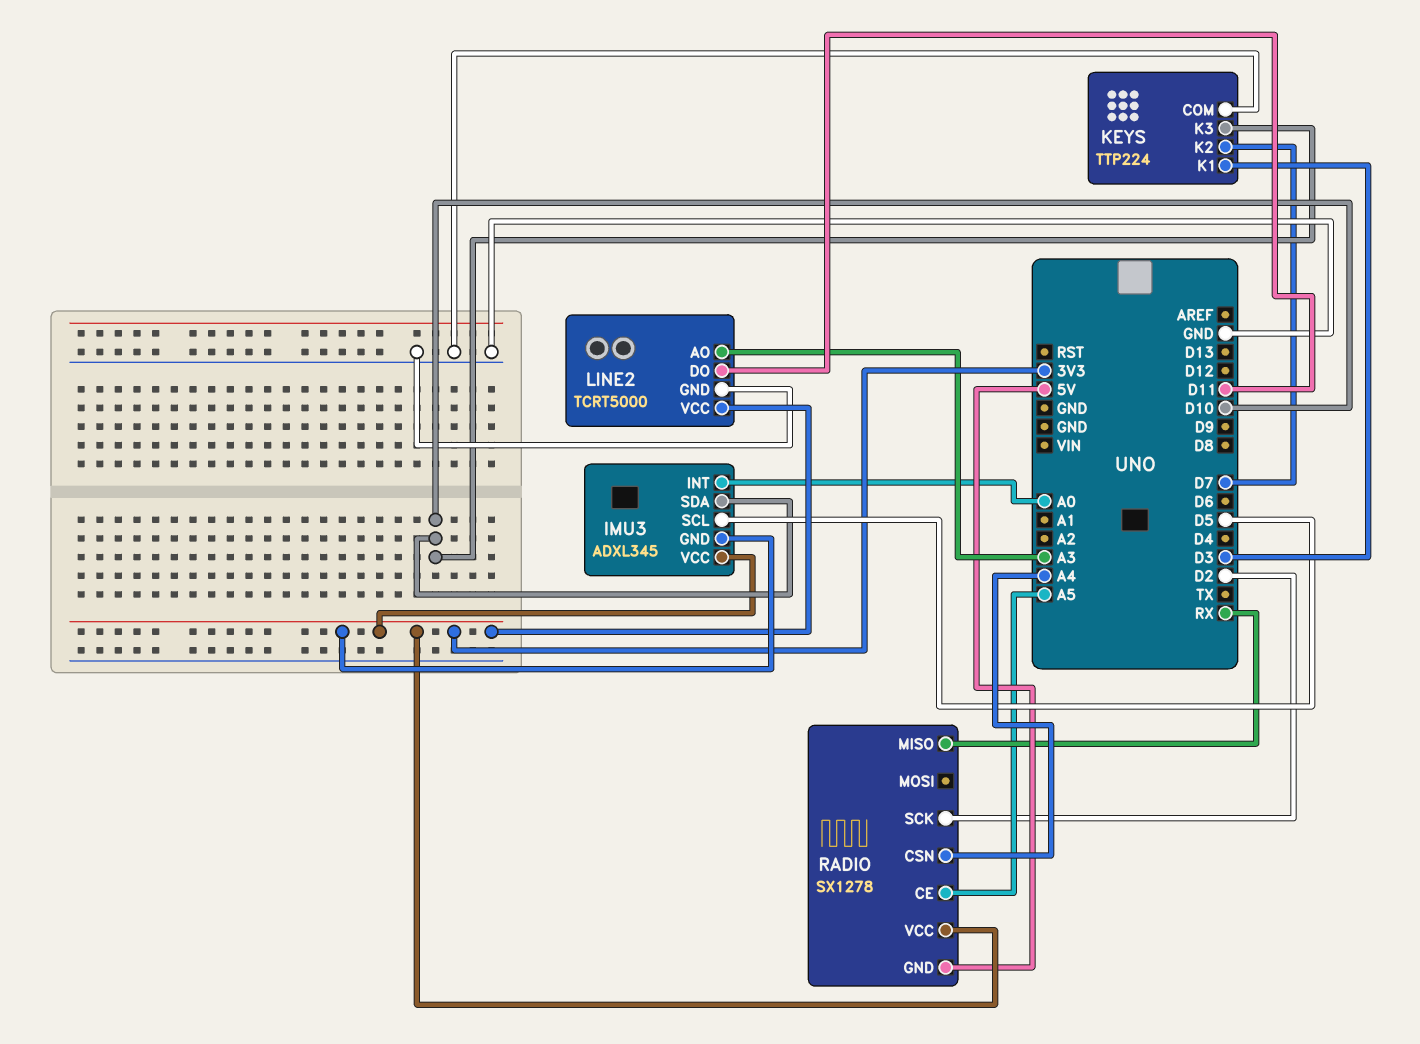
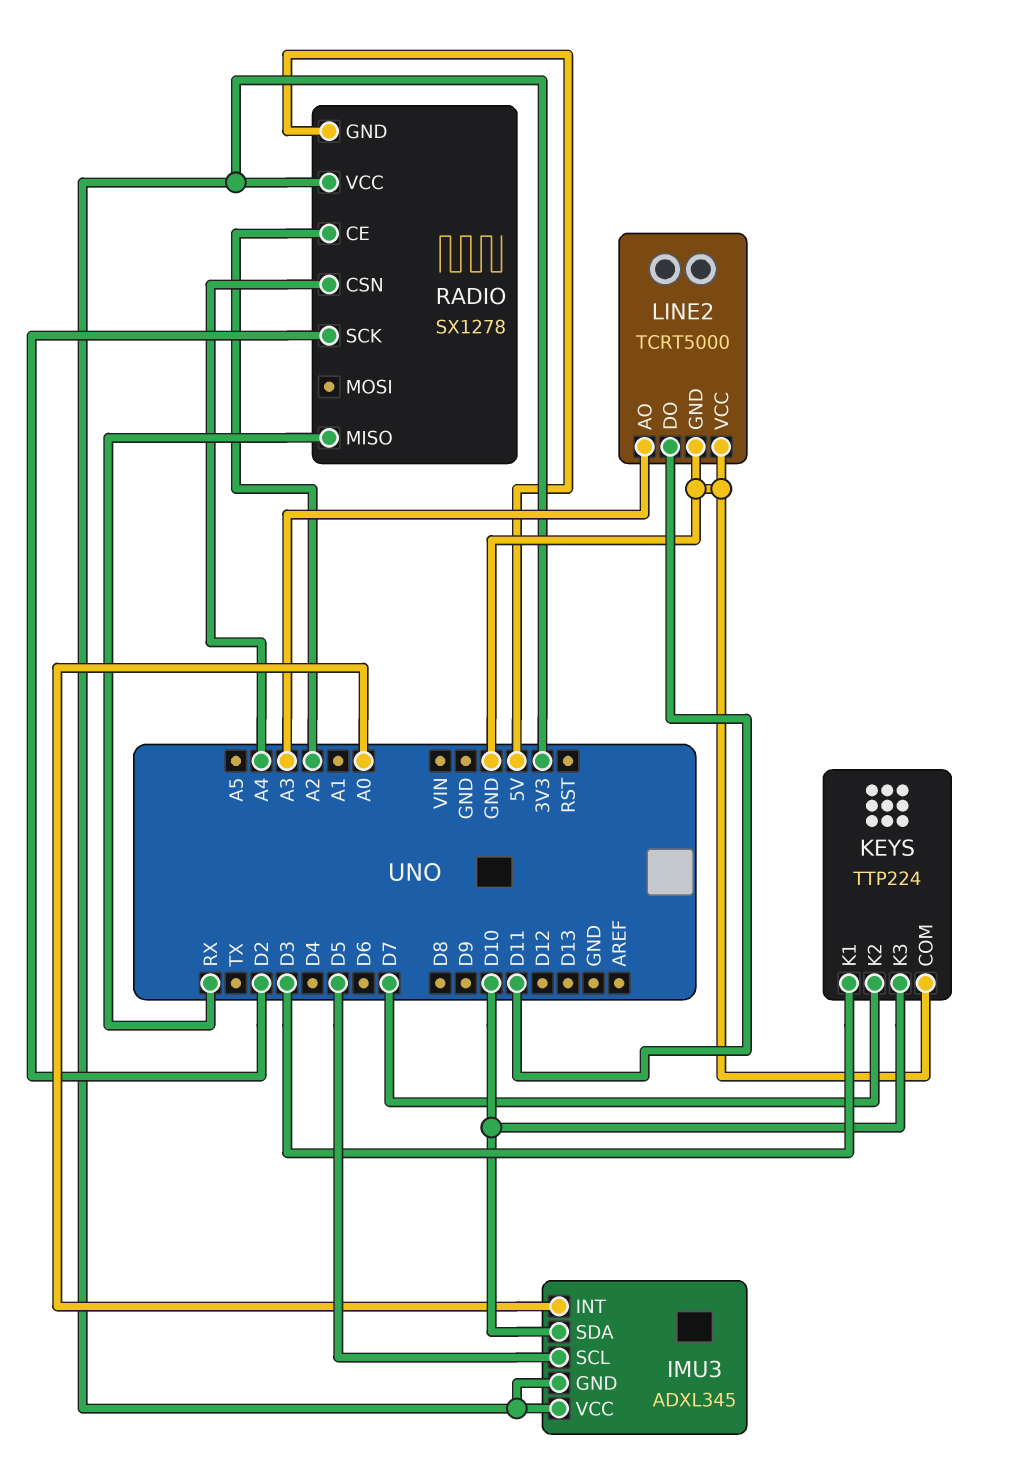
LINE2 pin VCC: 3V3 -> GND
RADIO pin CE: A5 -> A2

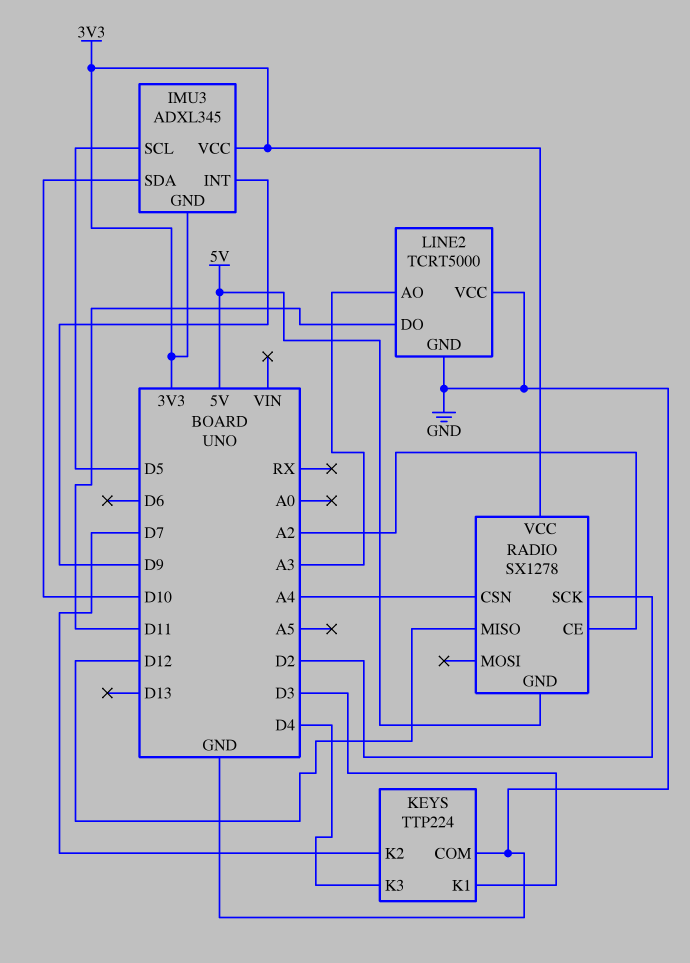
IMU3 pin INT: A0 -> D9
KEYS pin K3: D10 -> D4
RADIO pin MISO: RX -> D12

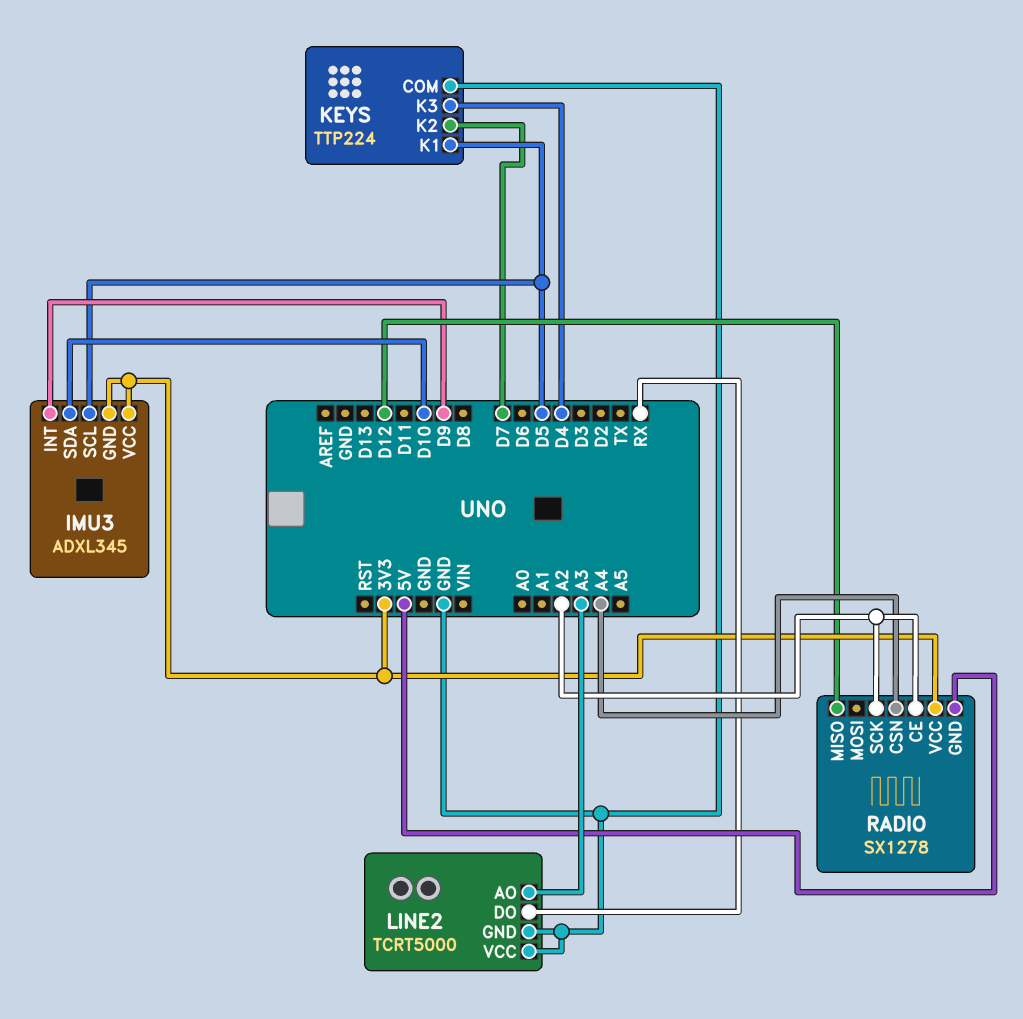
KEYS pin K1: D3 -> D5
LINE2 pin DO: D11 -> RX
RADIO pin SCK: D2 -> A2

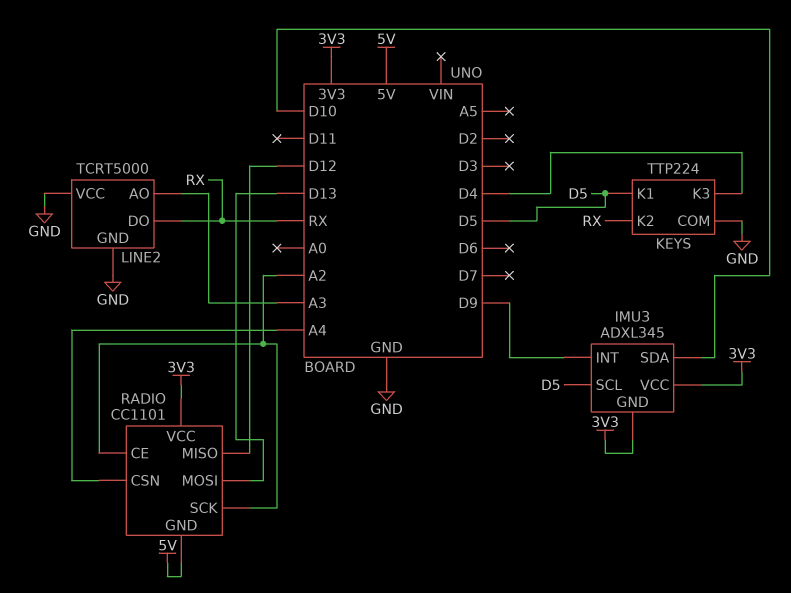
KEYS pin K2: D7 -> RX
RADIO: SX1278 -> CC1101
RADIO pin MOSI: none -> D13

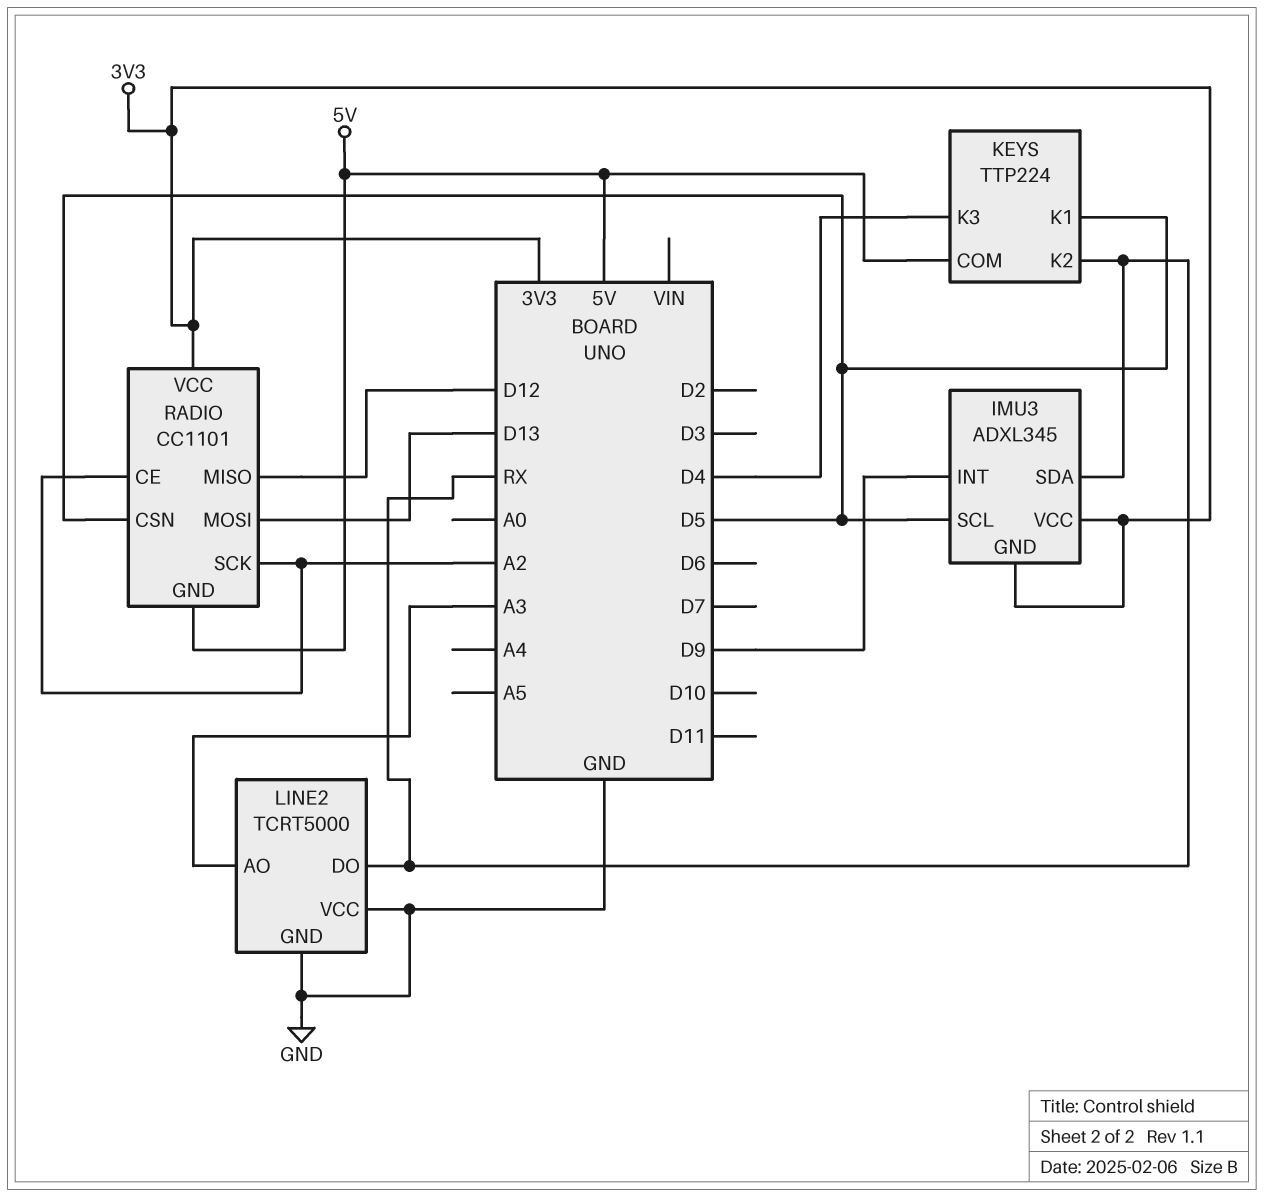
IMU3 pin SDA: D10 -> RX
KEYS pin COM: GND -> 5V
RADIO pin CSN: A4 -> D5

